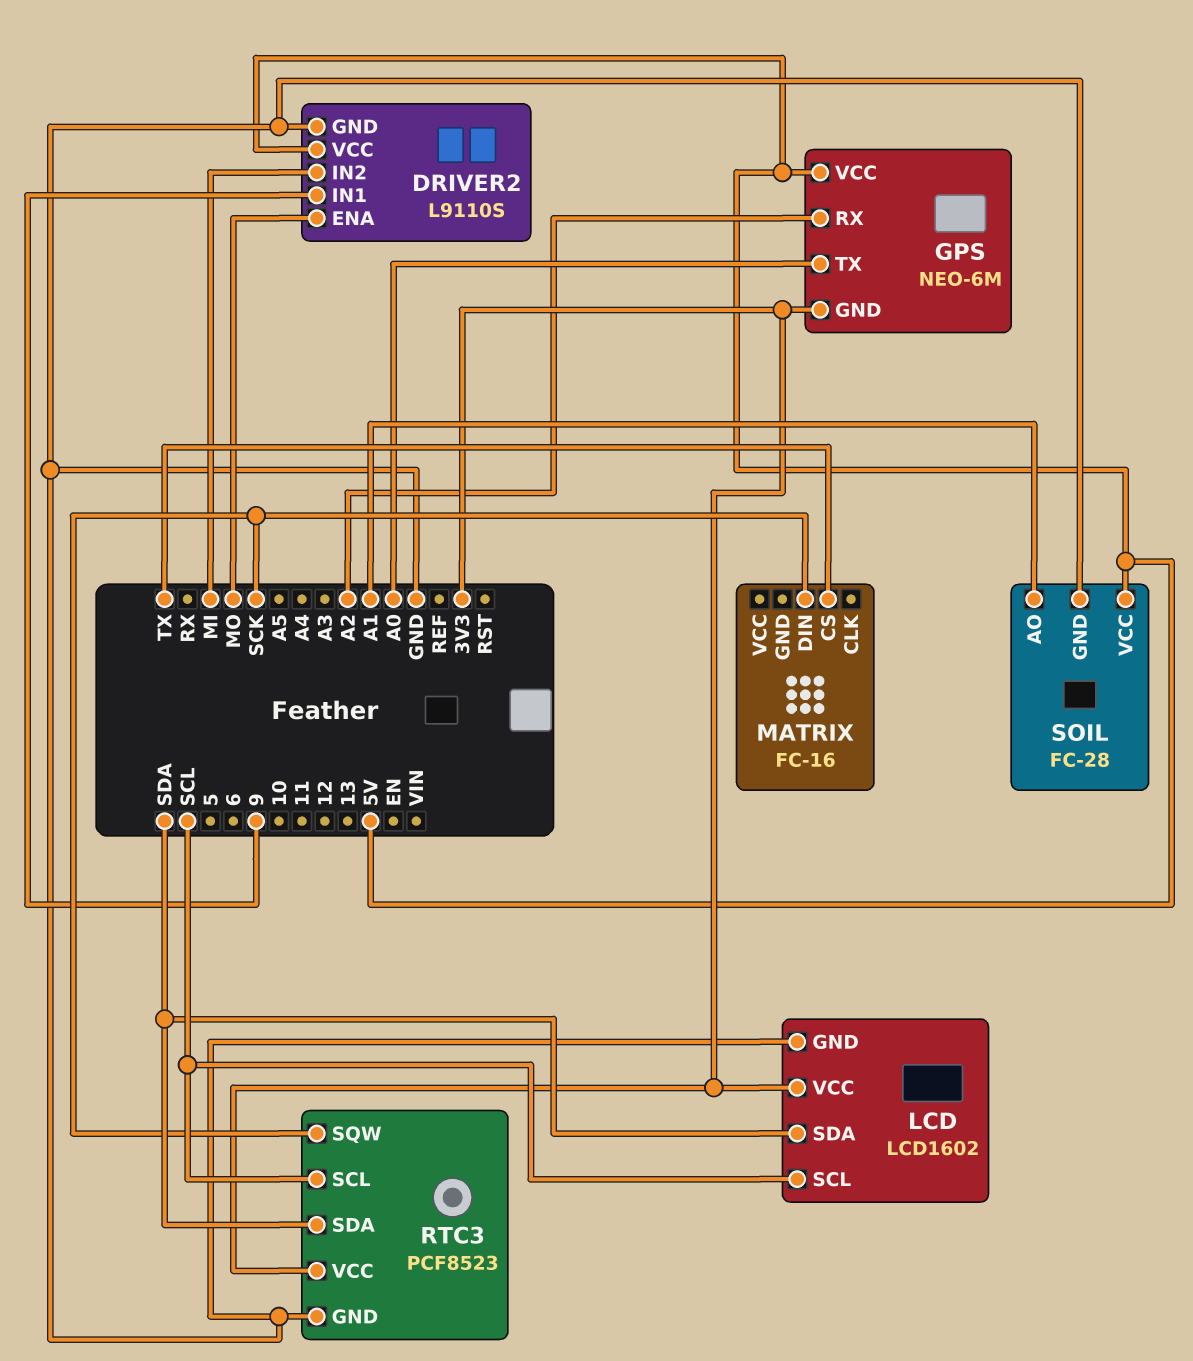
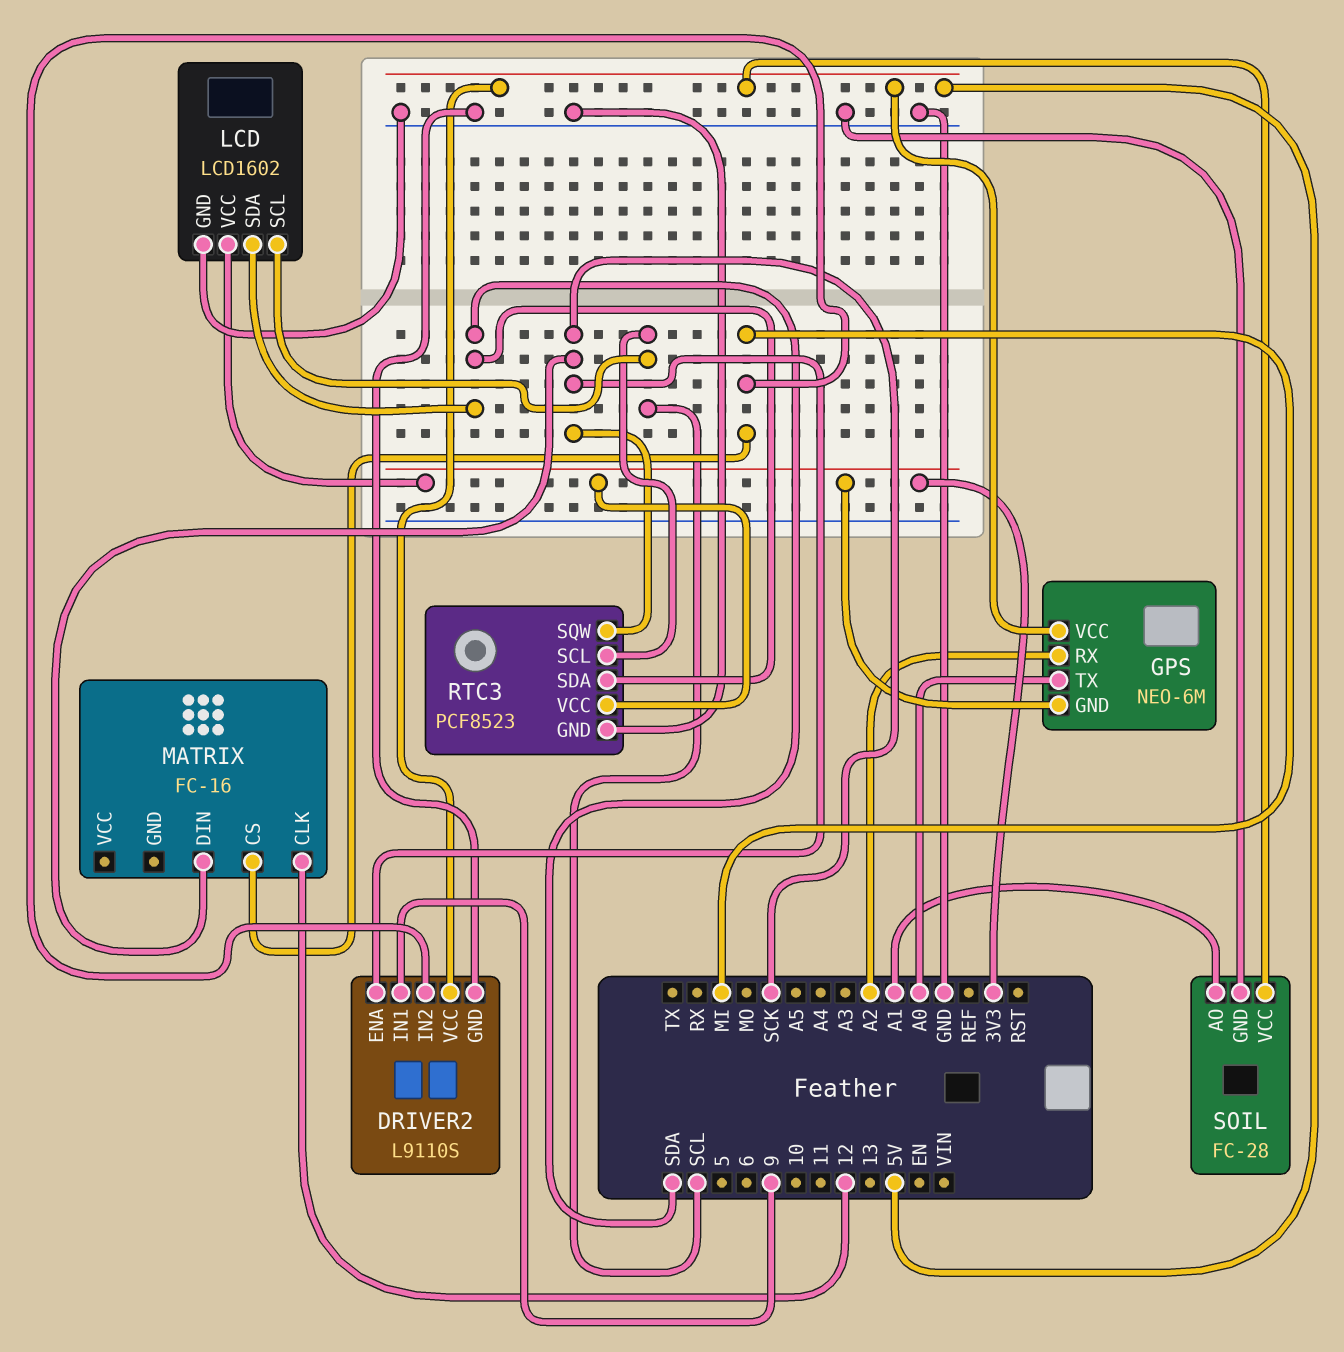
DRIVER2 pin ENA: MO -> SCK
MATRIX pin CLK: none -> 12
MATRIX pin CS: TX -> MI

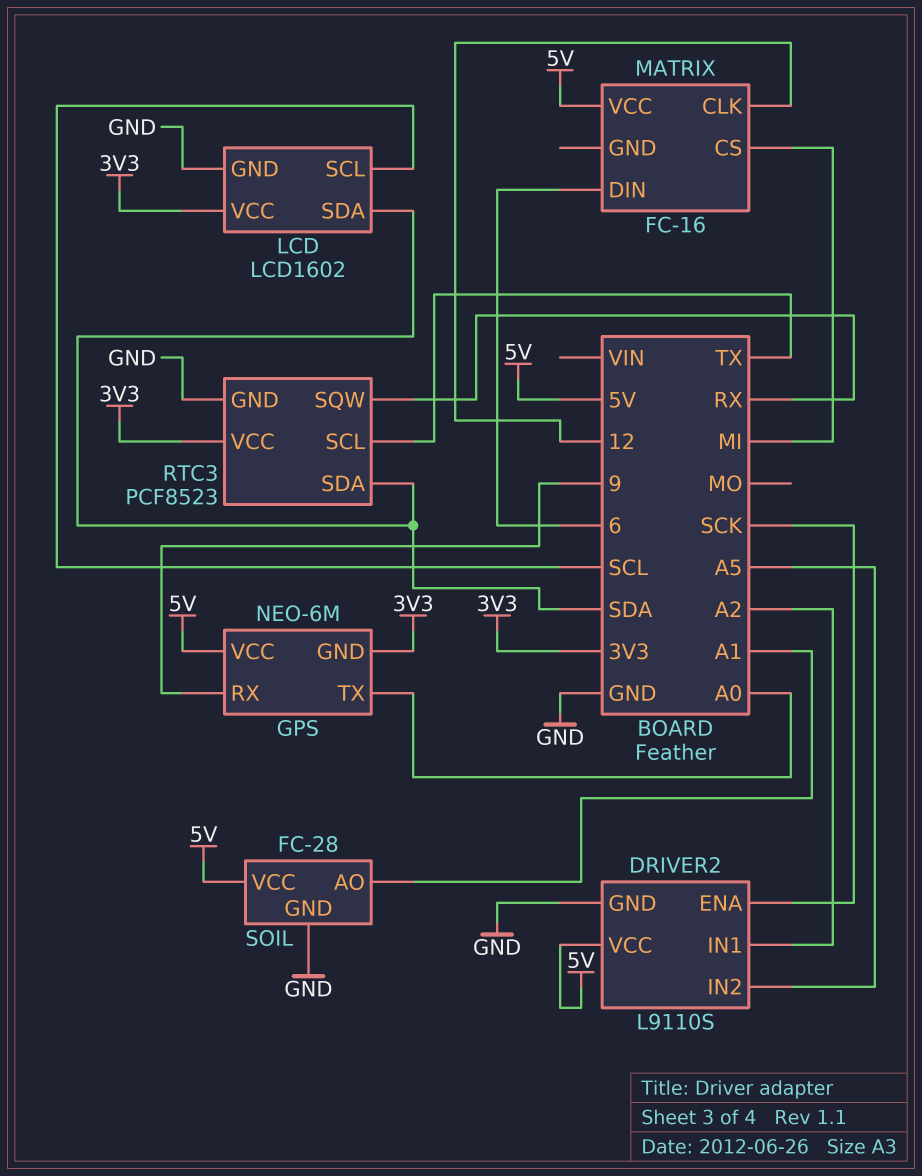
DRIVER2 pin IN1: 9 -> A2
DRIVER2 pin IN2: MI -> A5
GPS pin RX: A2 -> 9
MATRIX pin DIN: SCK -> 6
MATRIX pin VCC: none -> 5V
RTC3 pin SCL: SCL -> TX
RTC3 pin SQW: SCK -> RX

